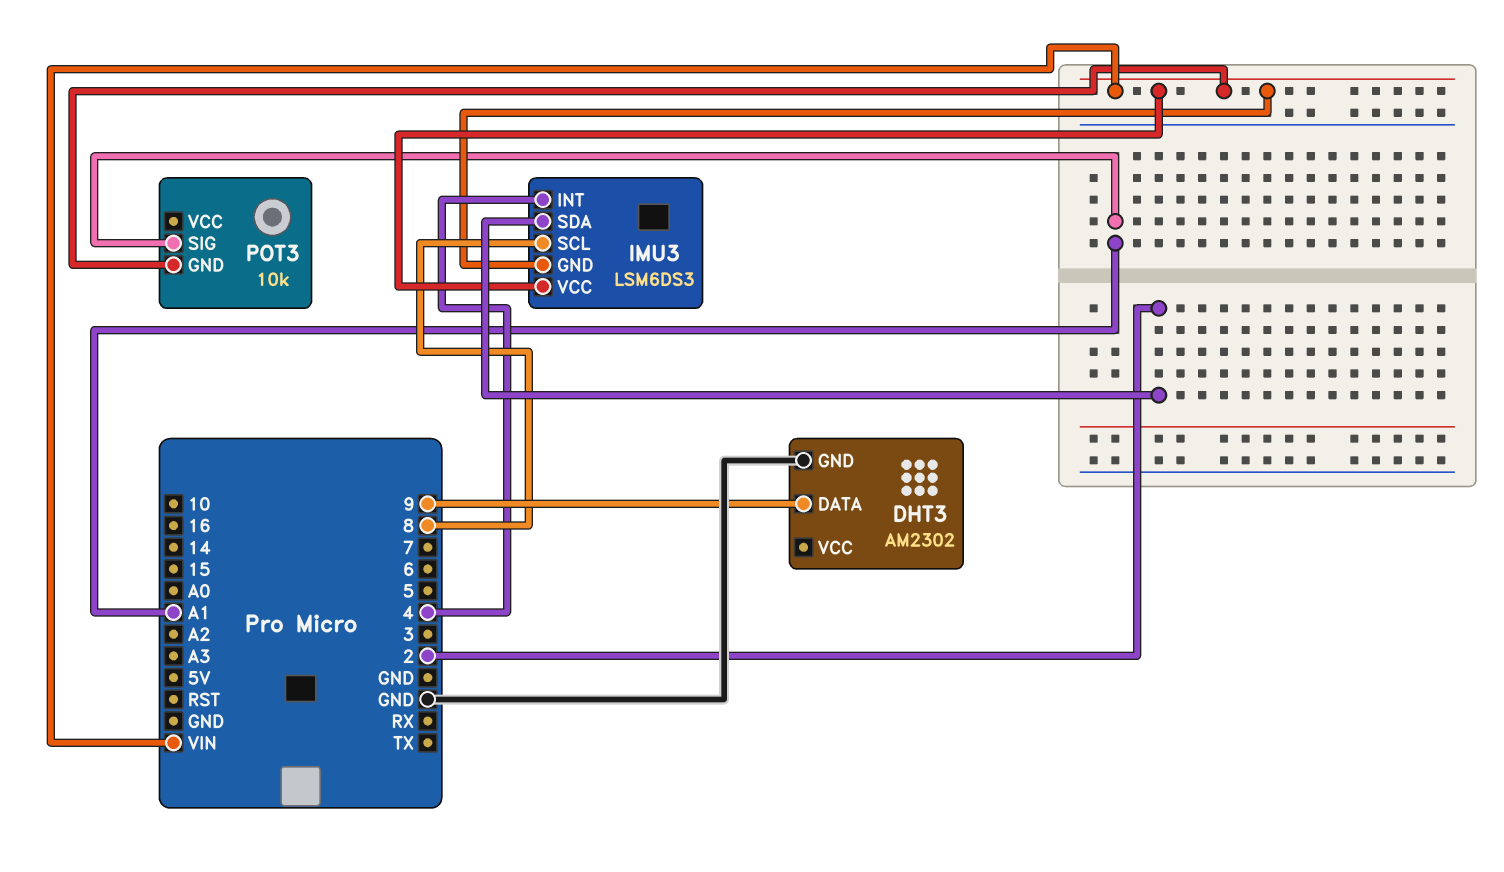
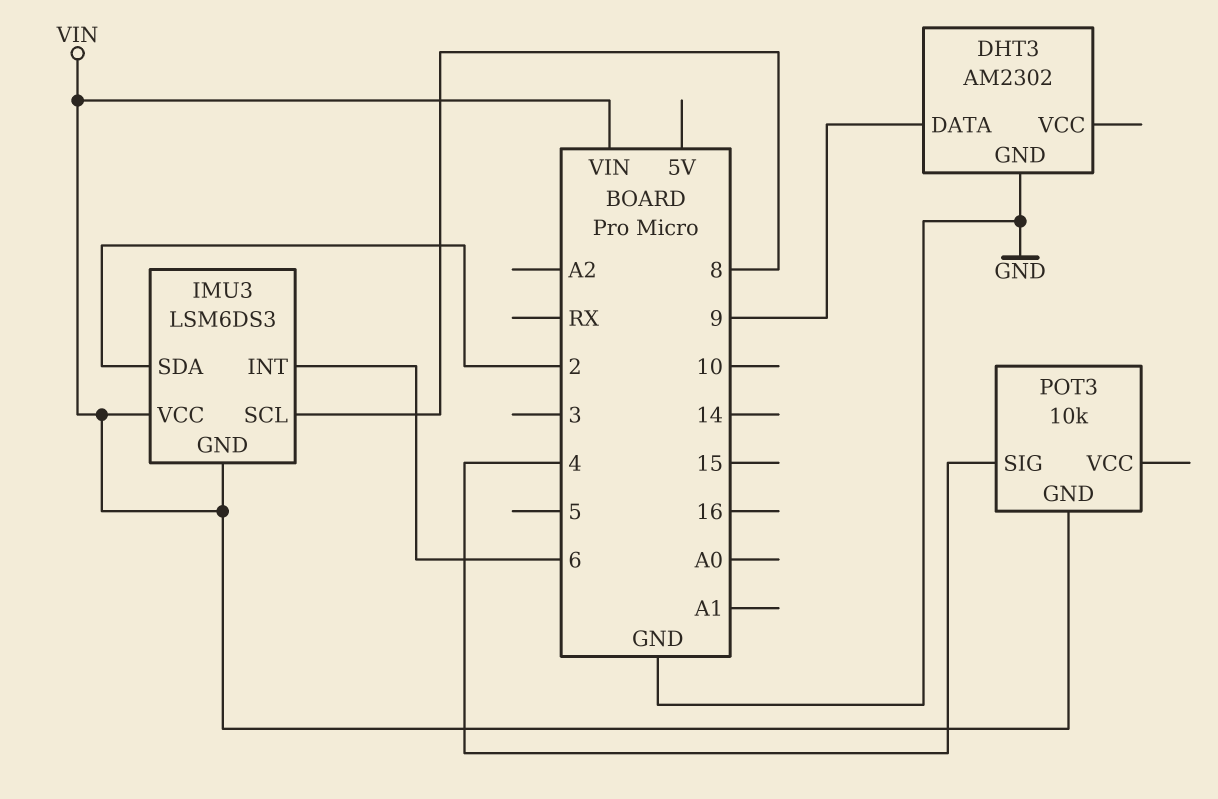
IMU3 pin INT: 4 -> 6
POT3 pin SIG: A1 -> 4

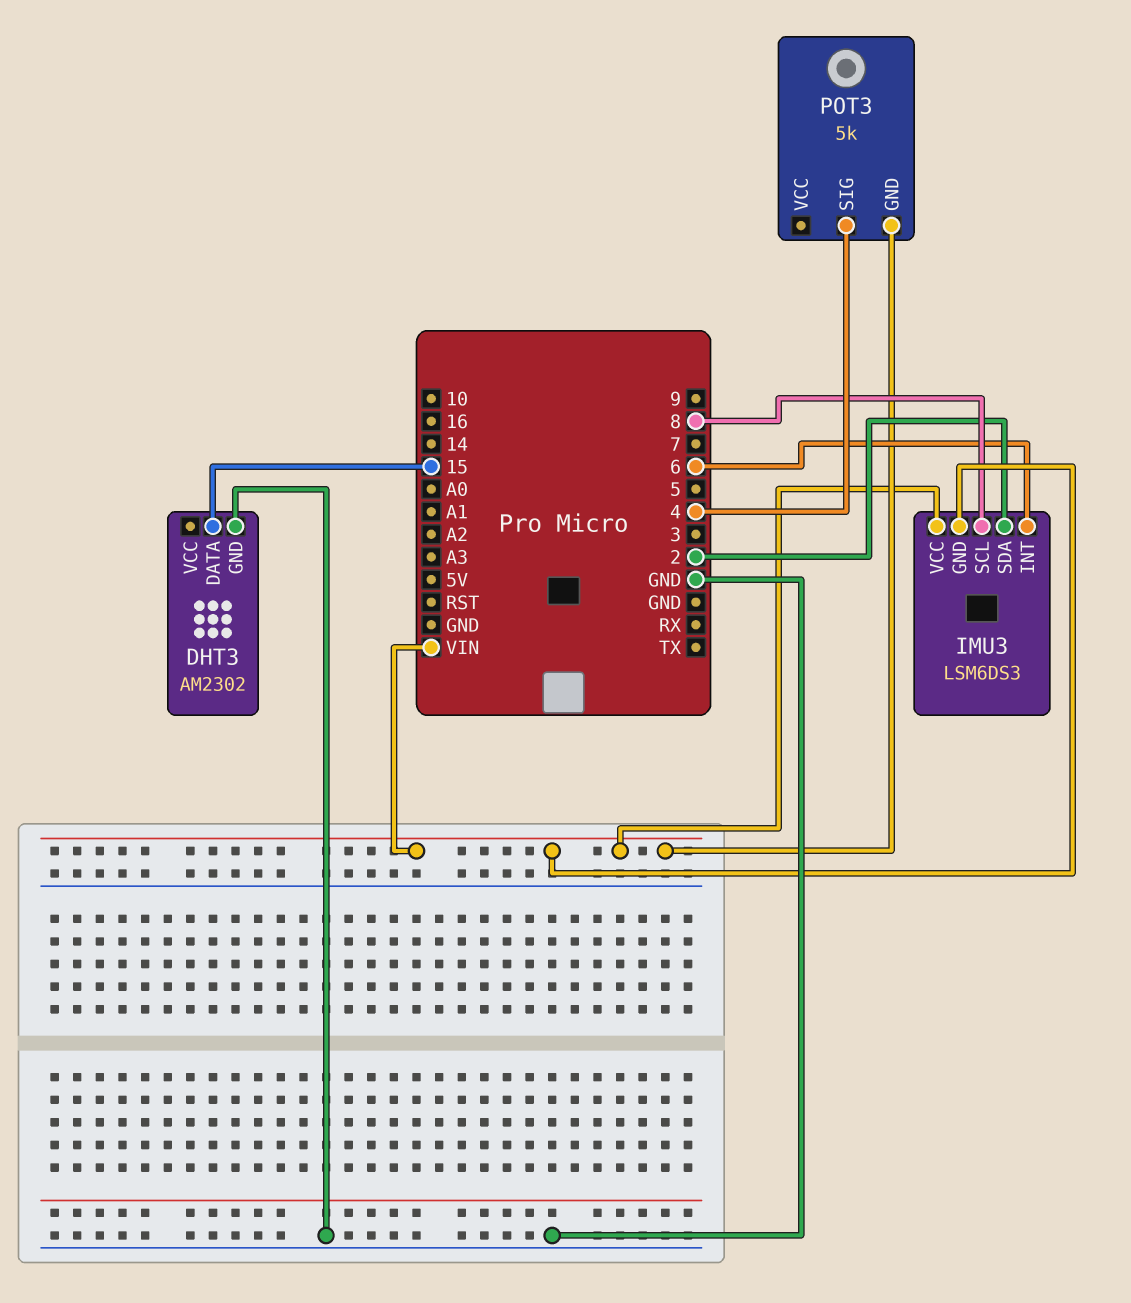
DHT3 pin DATA: 9 -> 15
POT3: 10k -> 5k

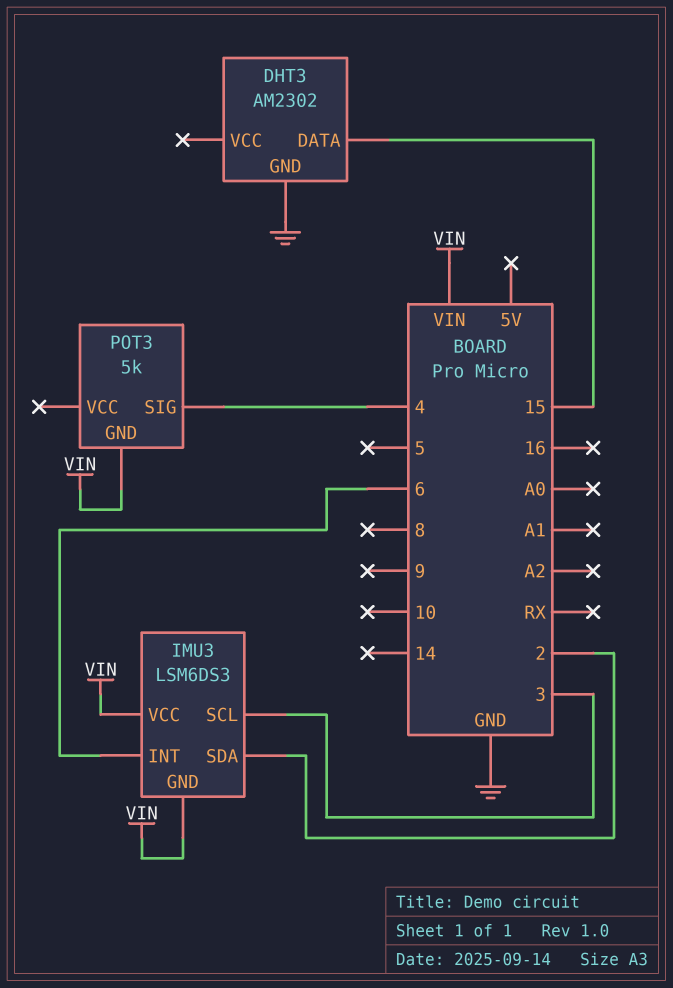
IMU3 pin SCL: 8 -> 3

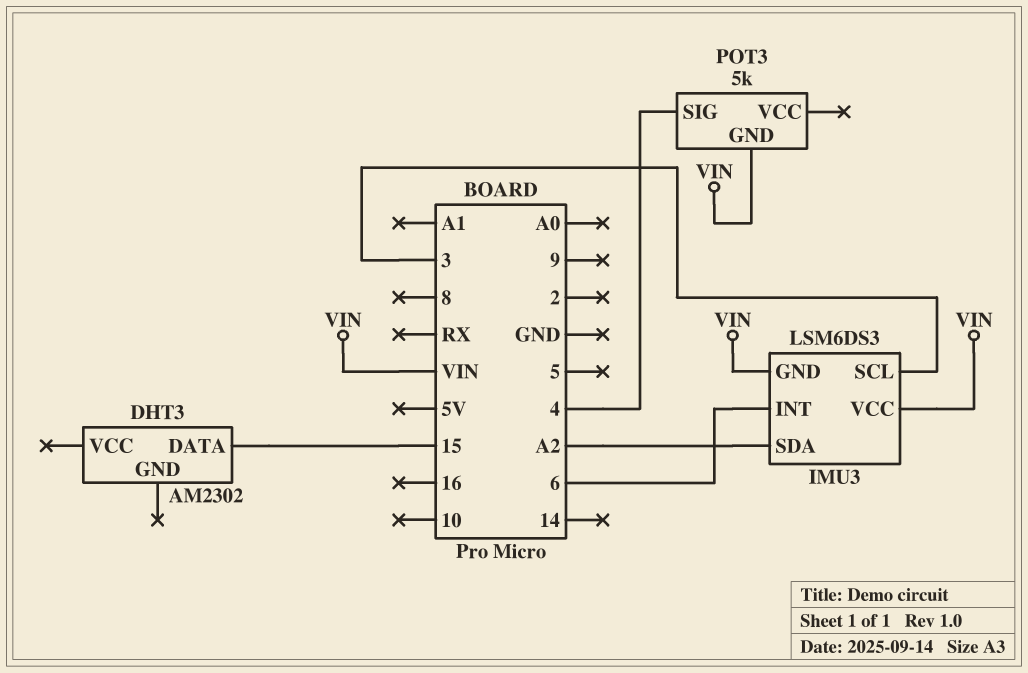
DHT3 pin GND: GND -> none
IMU3 pin SDA: 2 -> A2

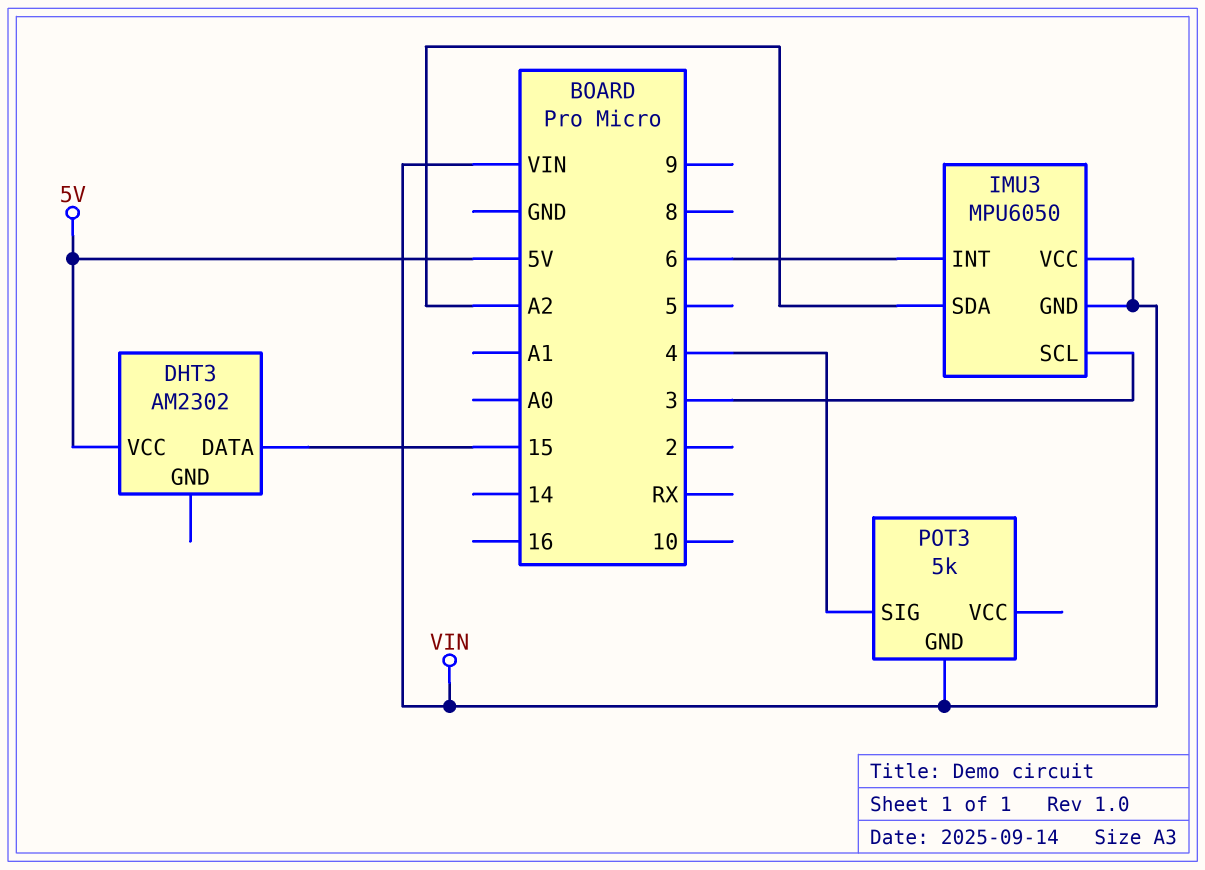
DHT3 pin VCC: none -> 5V
IMU3: LSM6DS3 -> MPU6050

